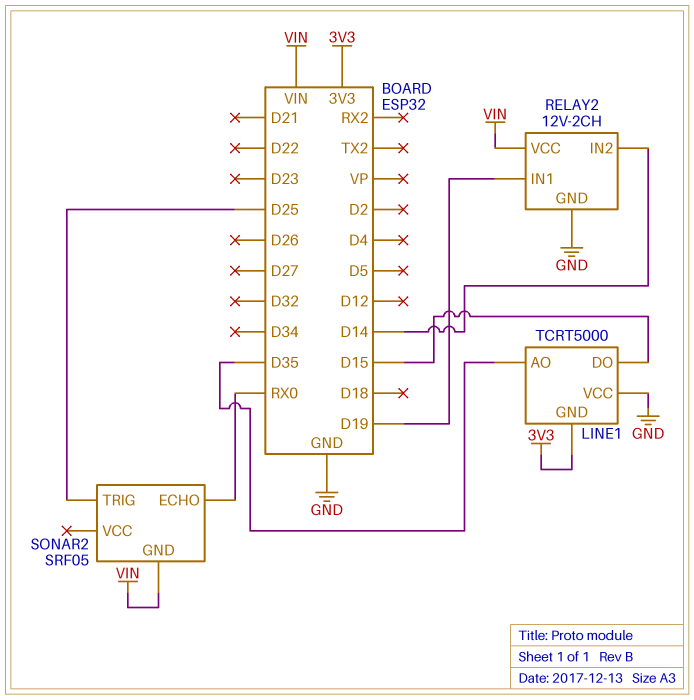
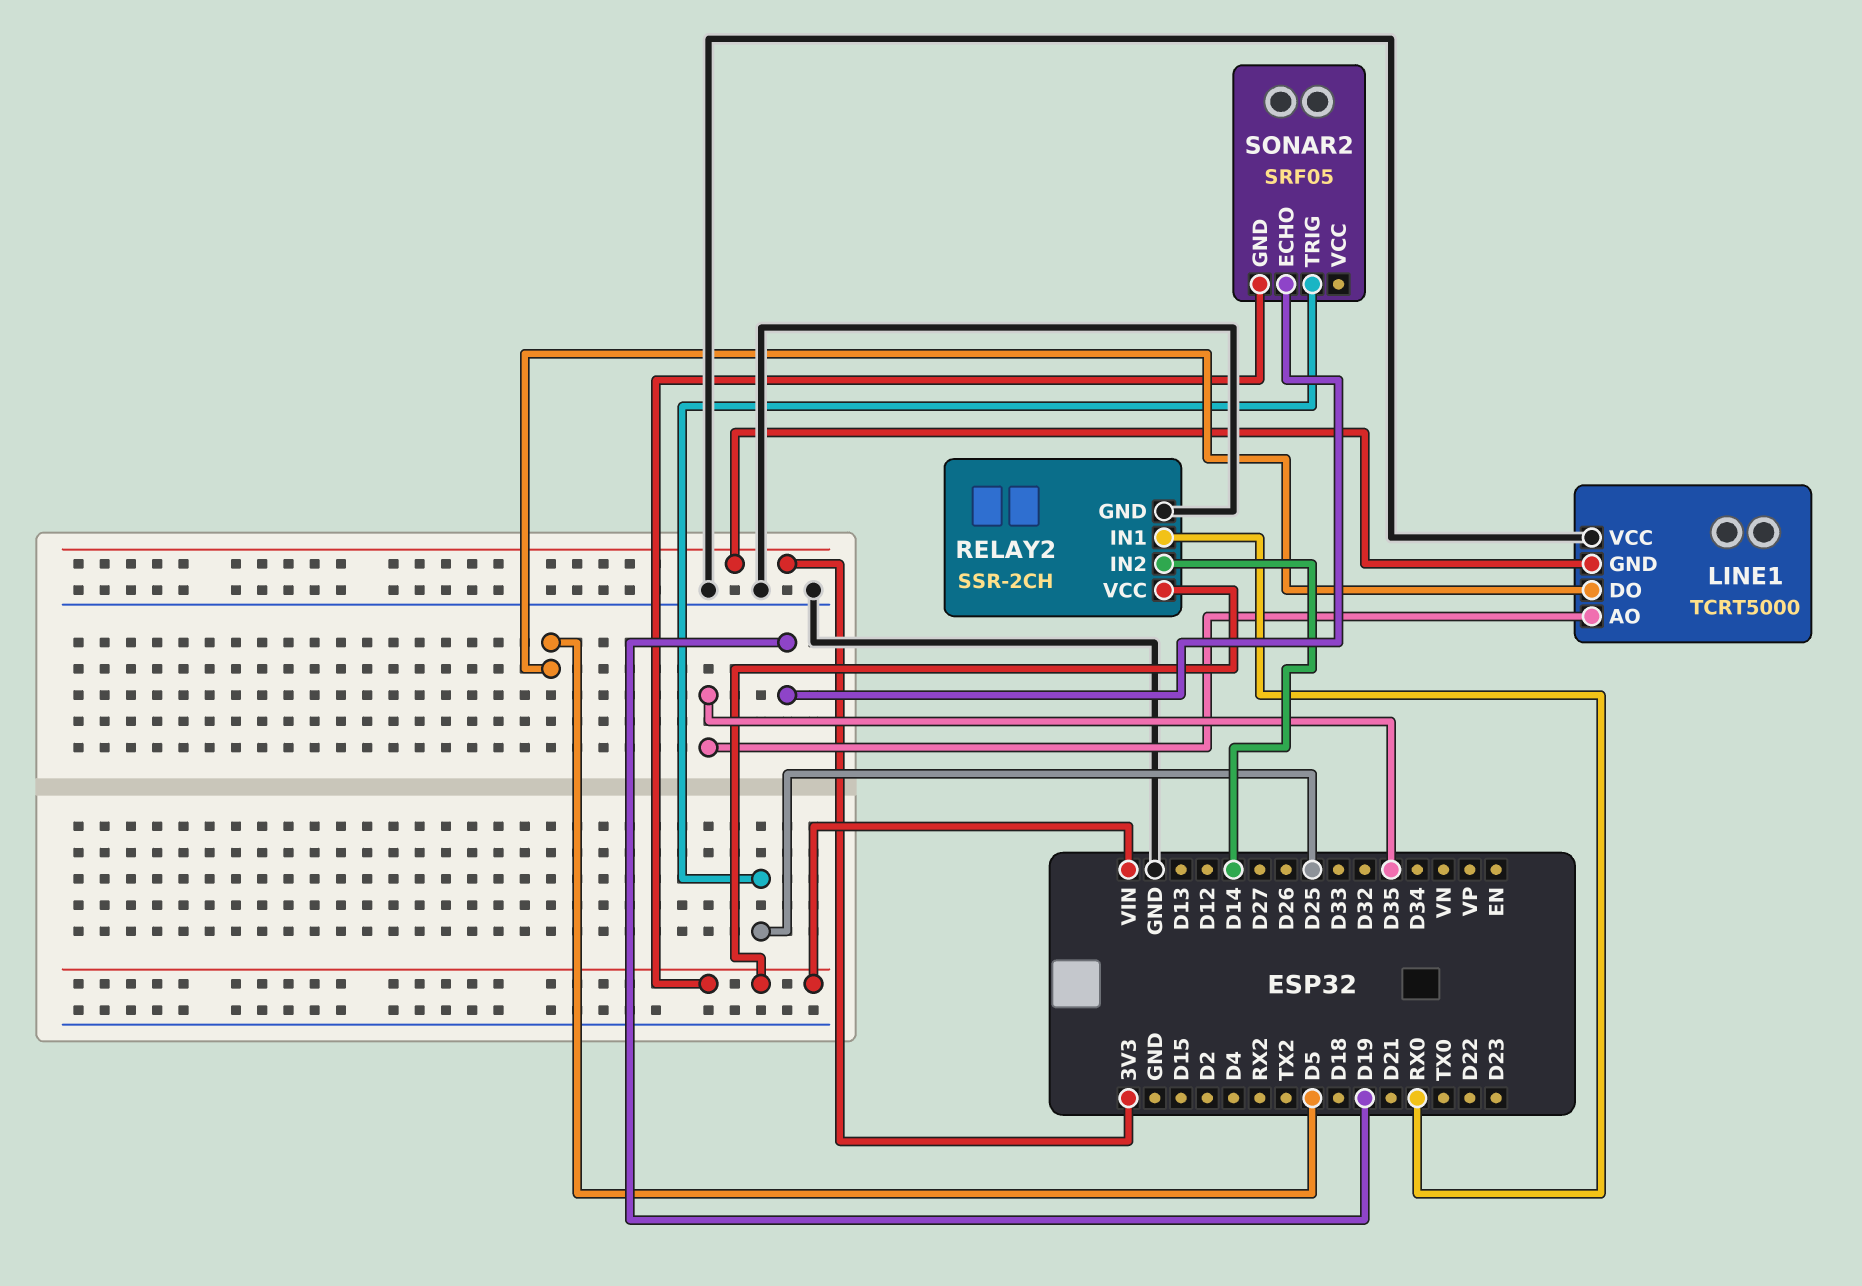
LINE1 pin DO: D15 -> D5
RELAY2: 12V-2CH -> SSR-2CH
RELAY2 pin IN1: D19 -> RX0
SONAR2 pin ECHO: RX0 -> D19

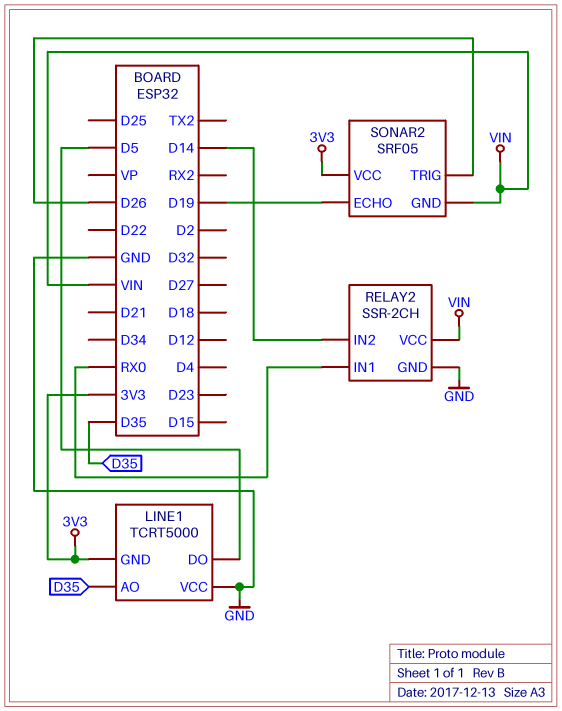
SONAR2 pin TRIG: D25 -> D26
SONAR2 pin VCC: none -> 3V3

